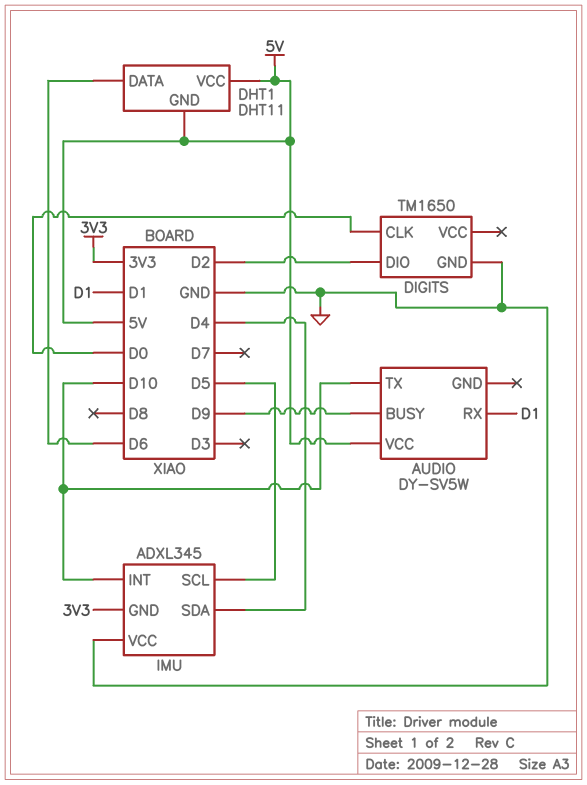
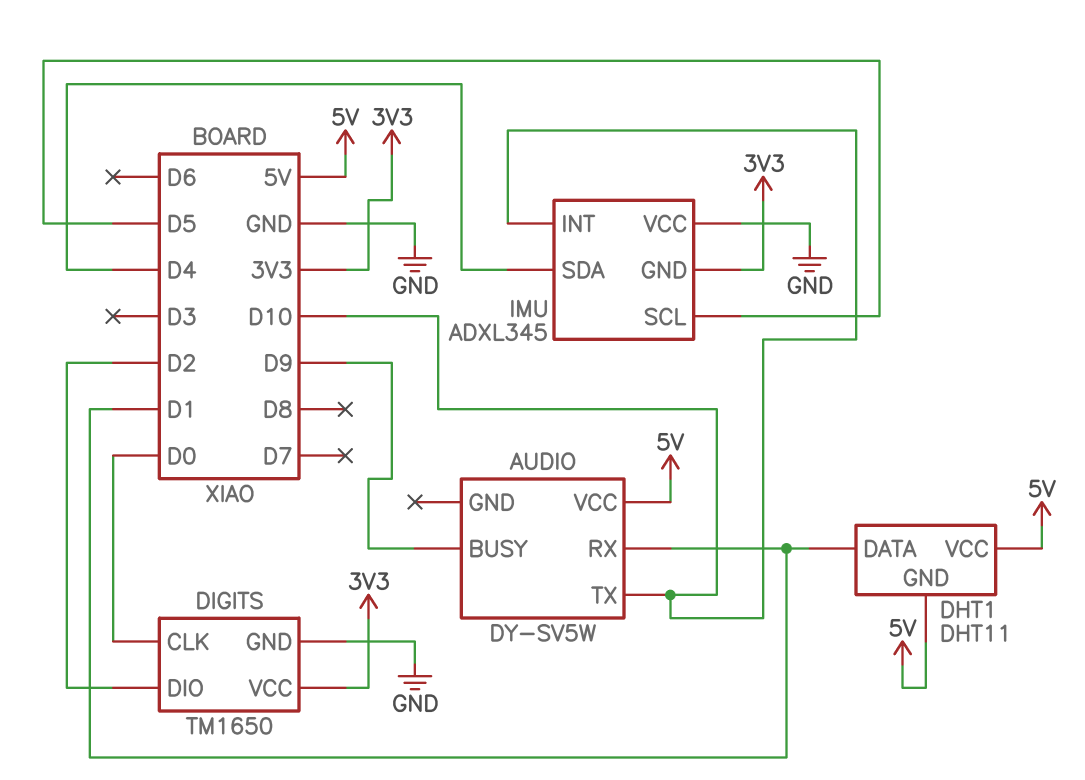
DHT1 pin DATA: D6 -> D1
DIGITS pin VCC: none -> 3V3

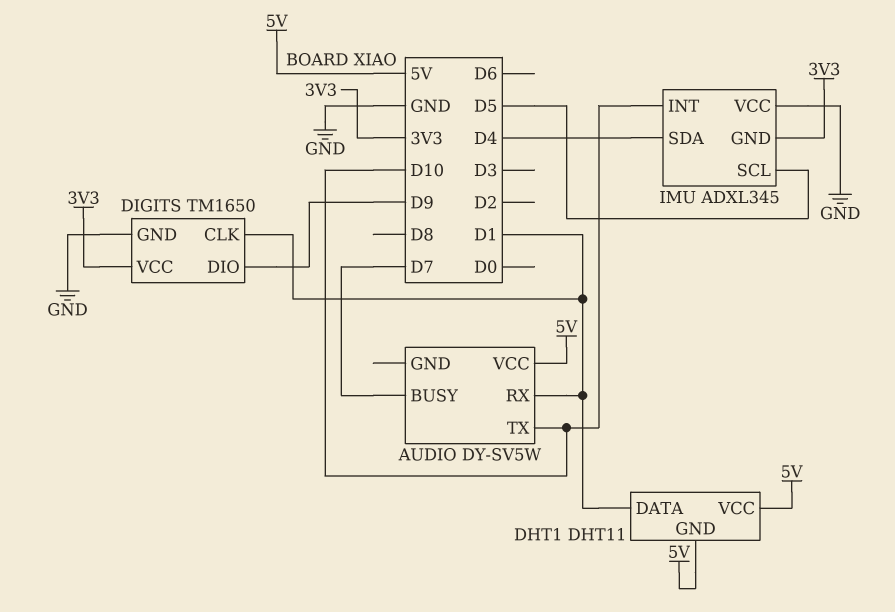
AUDIO pin BUSY: D9 -> D7
DIGITS pin CLK: D0 -> D1
DIGITS pin DIO: D2 -> D9

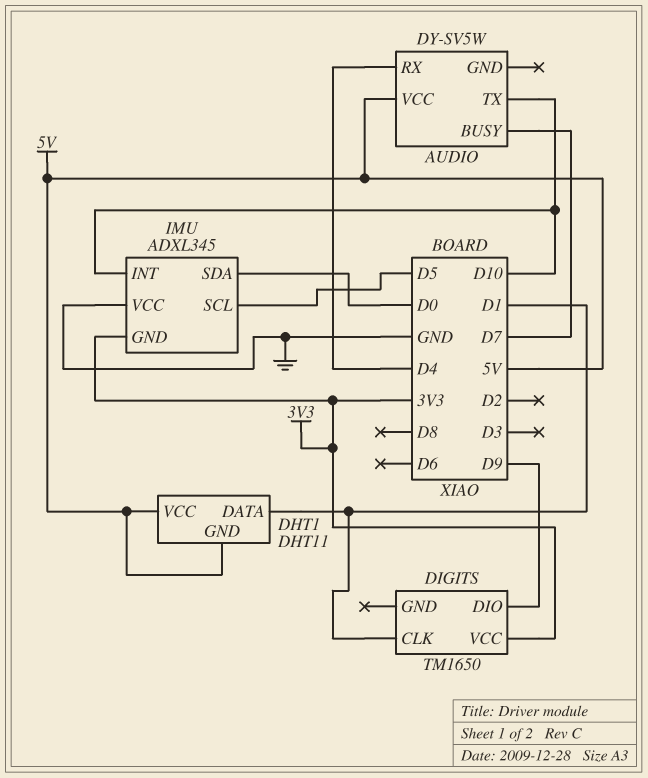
AUDIO pin RX: D1 -> D4
DIGITS pin GND: GND -> none
IMU pin SDA: D4 -> D0

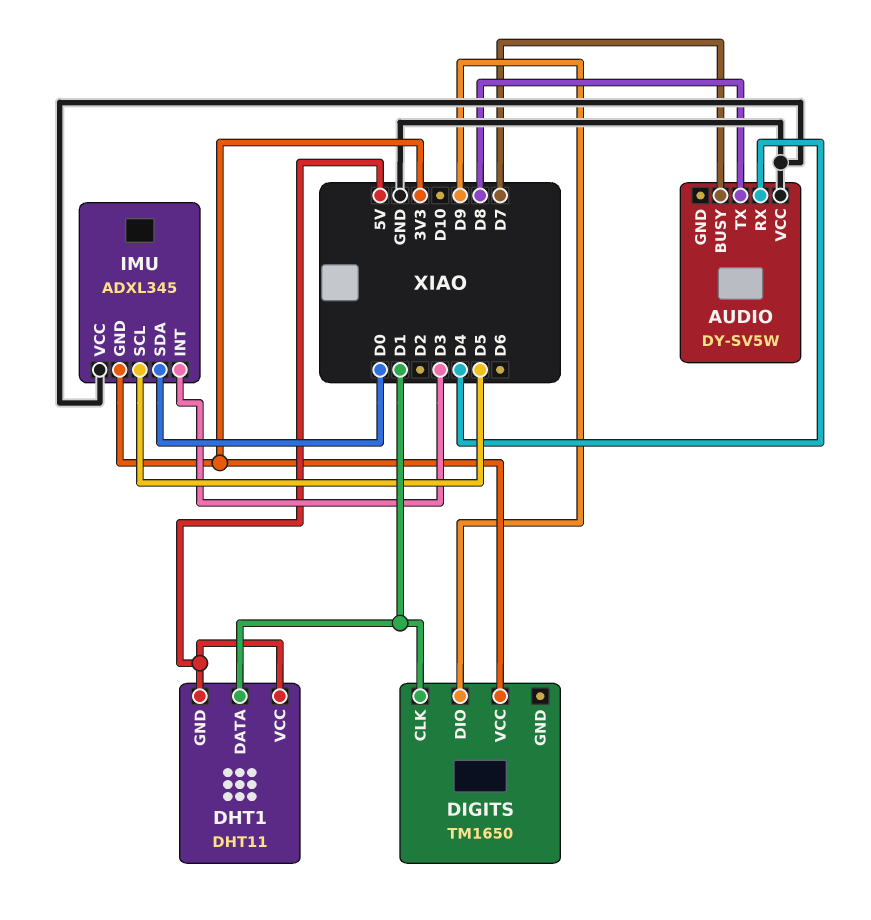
AUDIO pin TX: D10 -> D8
AUDIO pin VCC: 5V -> GND
IMU pin INT: D10 -> D3

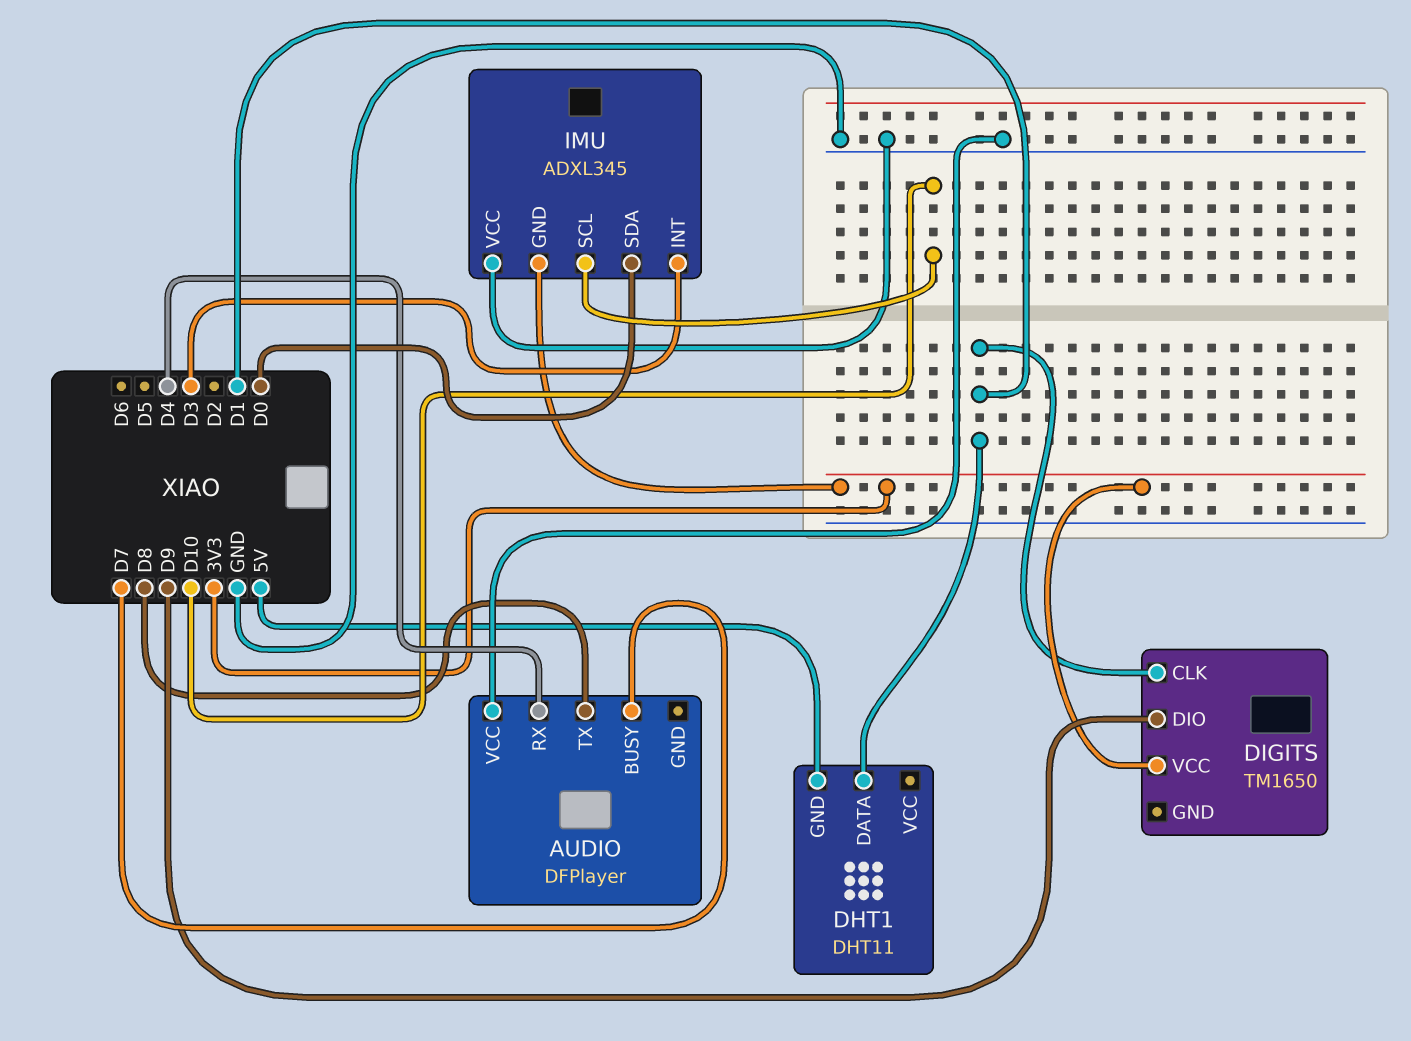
AUDIO: DY-SV5W -> DFPlayer
DHT1 pin VCC: 5V -> none
IMU pin SCL: D5 -> D10

